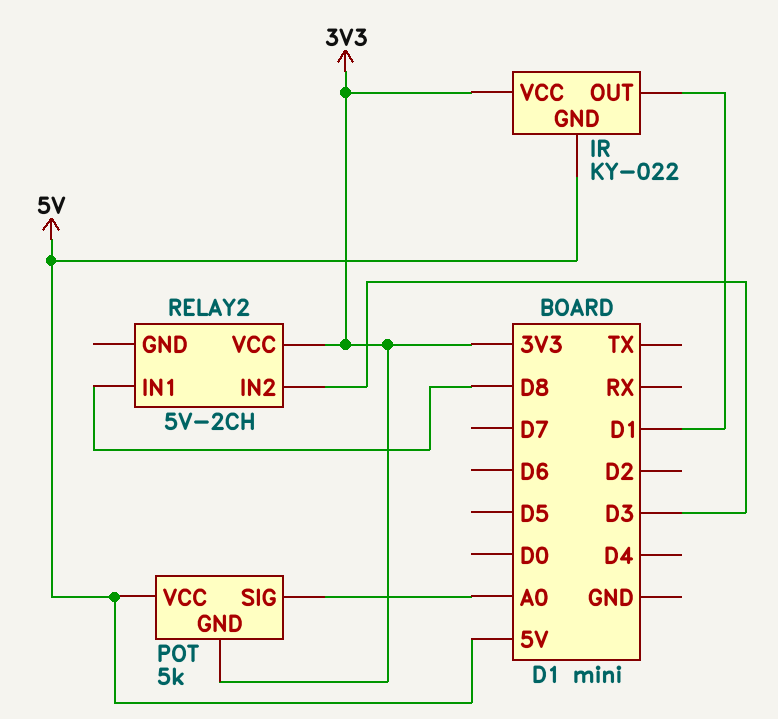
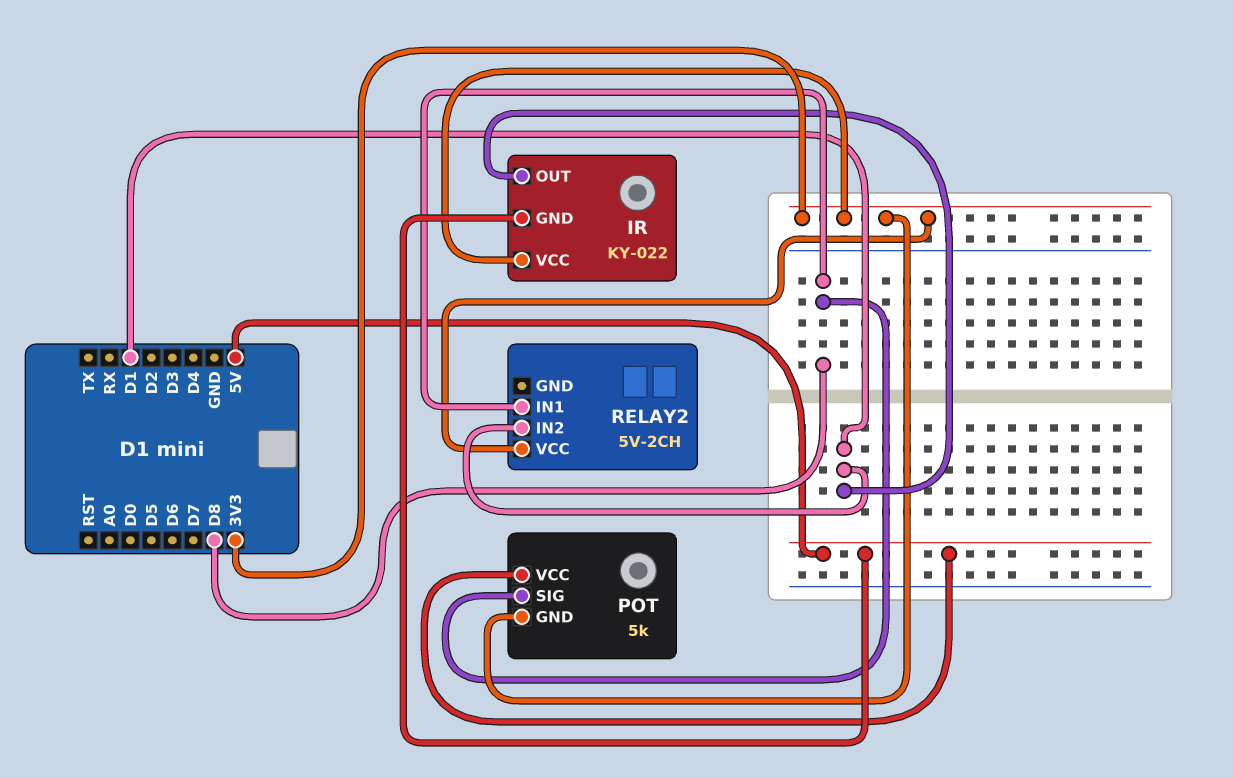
POT pin SIG: A0 -> D8
RELAY2 pin IN2: D3 -> D1

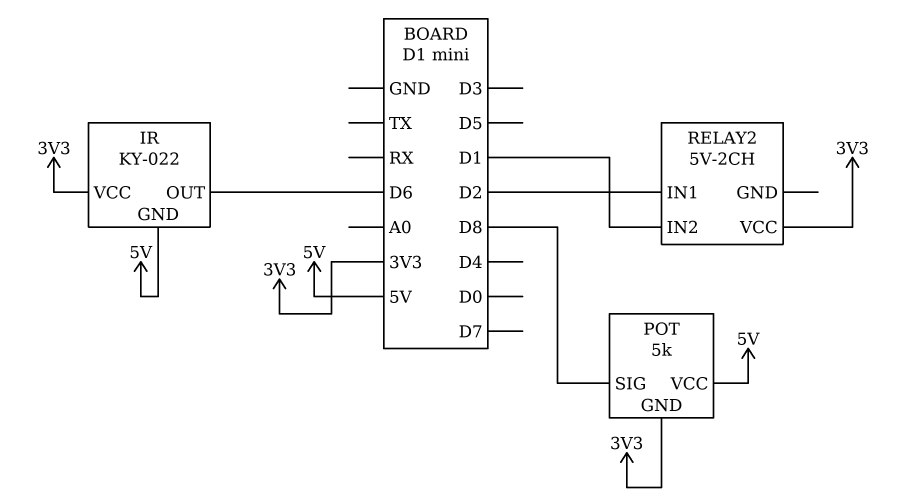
IR pin OUT: D1 -> D6
RELAY2 pin IN1: D8 -> D2

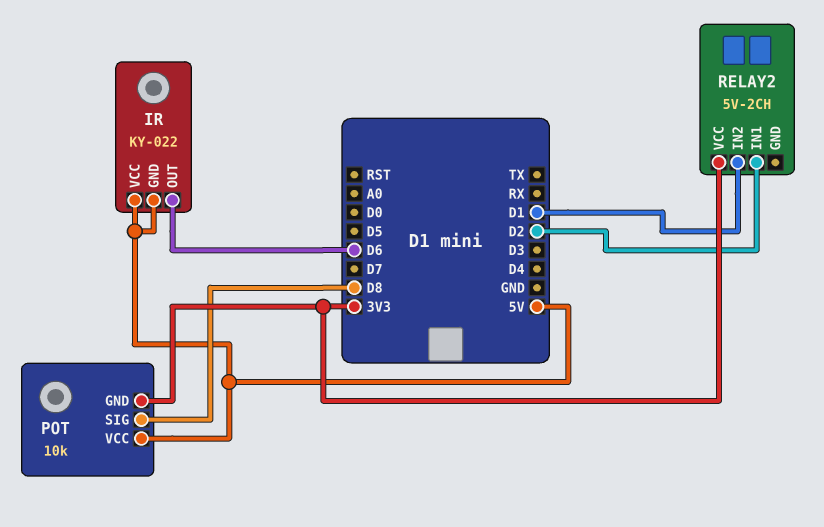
IR pin VCC: 3V3 -> 5V
POT: 5k -> 10k

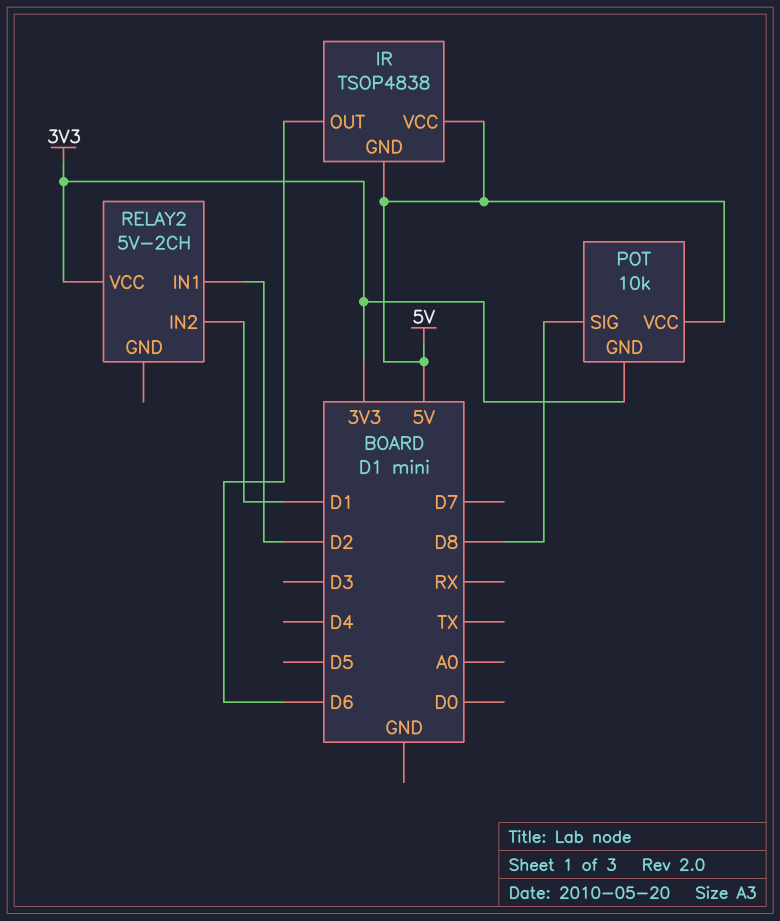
IR: KY-022 -> TSOP4838

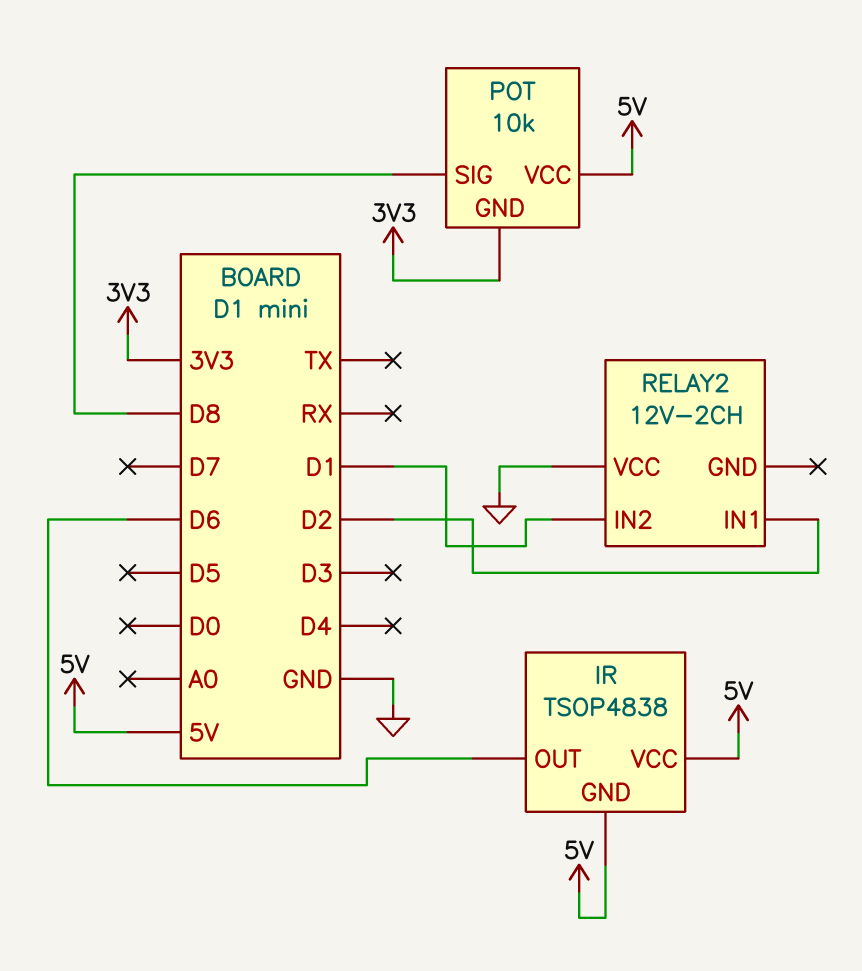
RELAY2: 5V-2CH -> 12V-2CH
RELAY2 pin VCC: 3V3 -> GND

